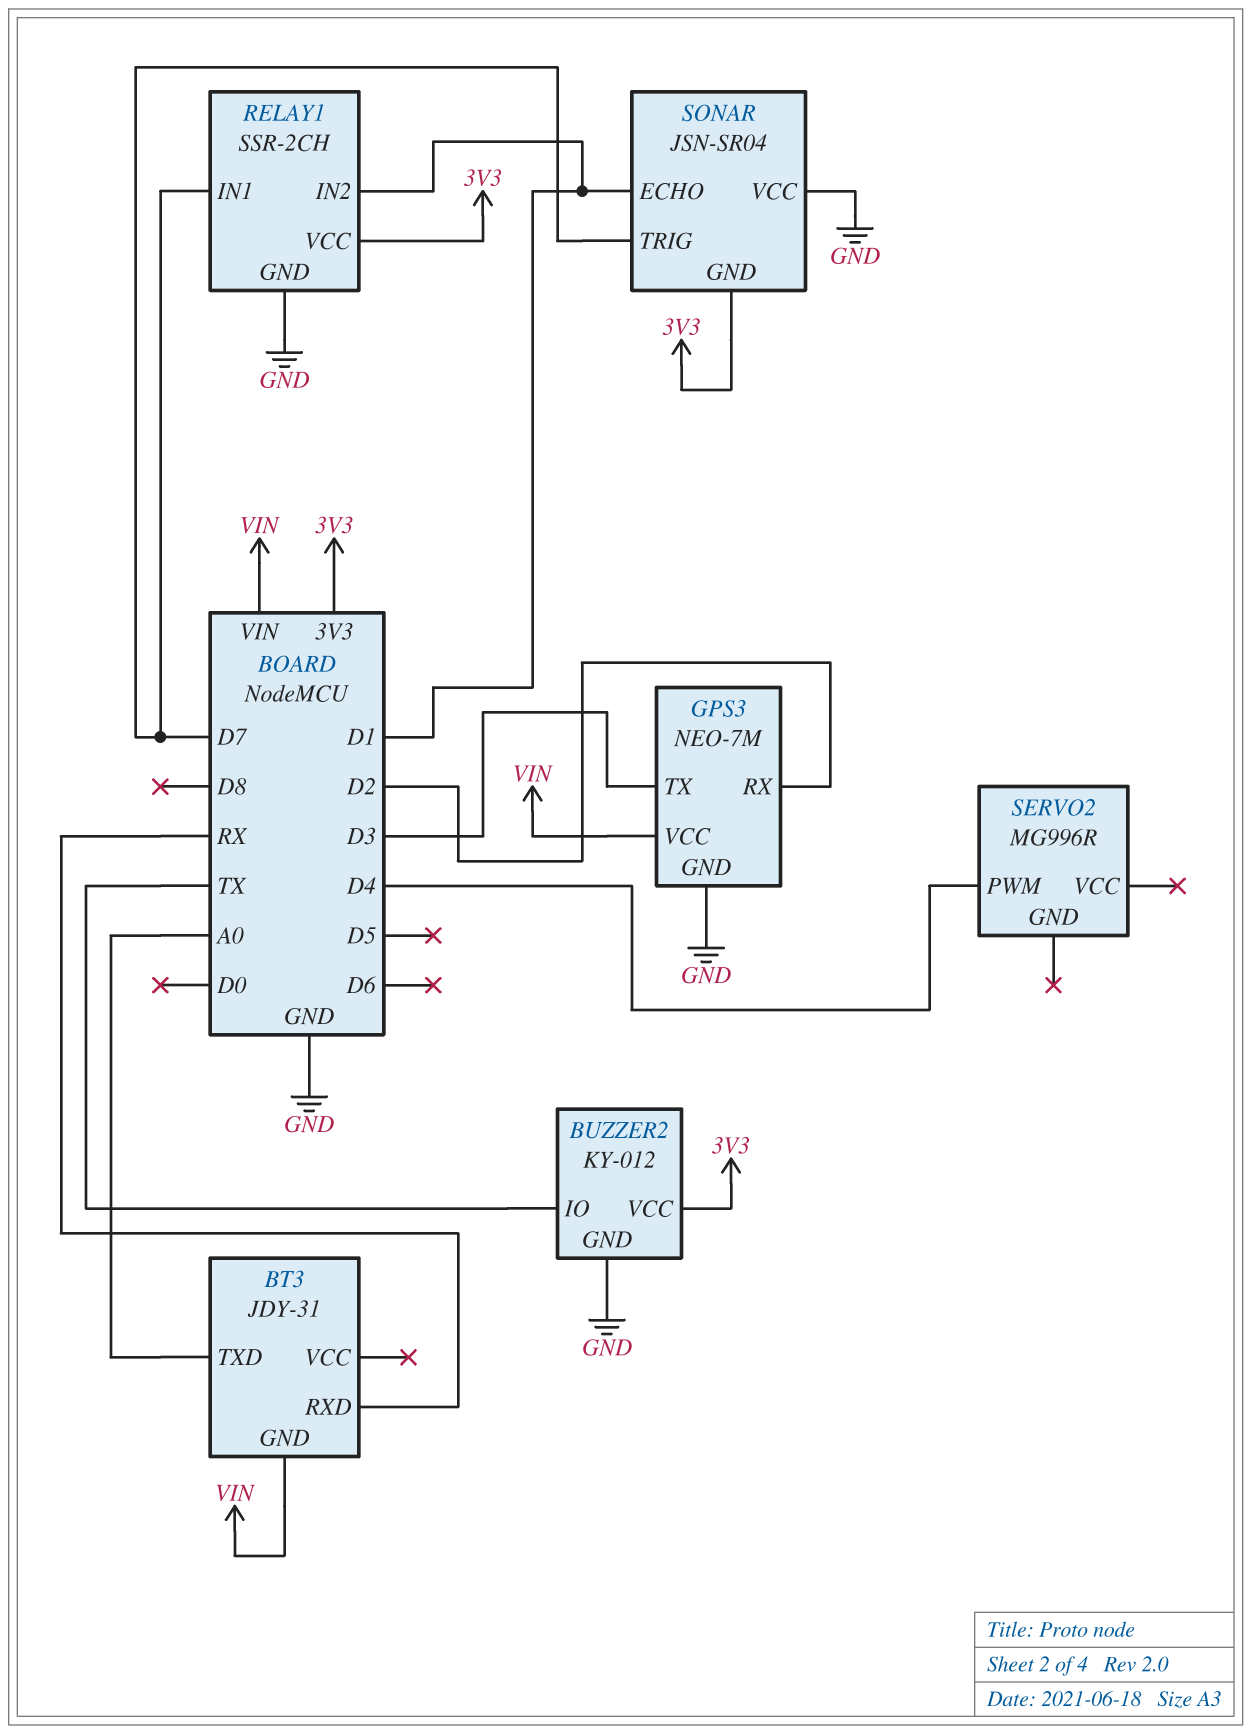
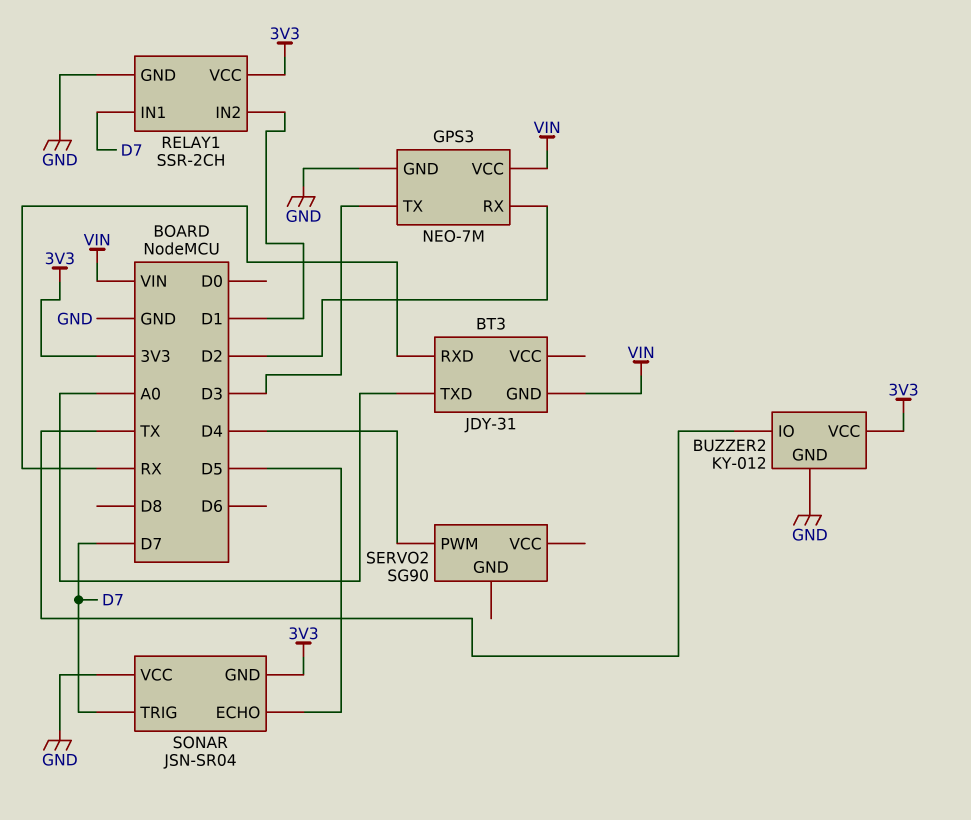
SERVO2: MG996R -> SG90
SONAR pin ECHO: D1 -> D5

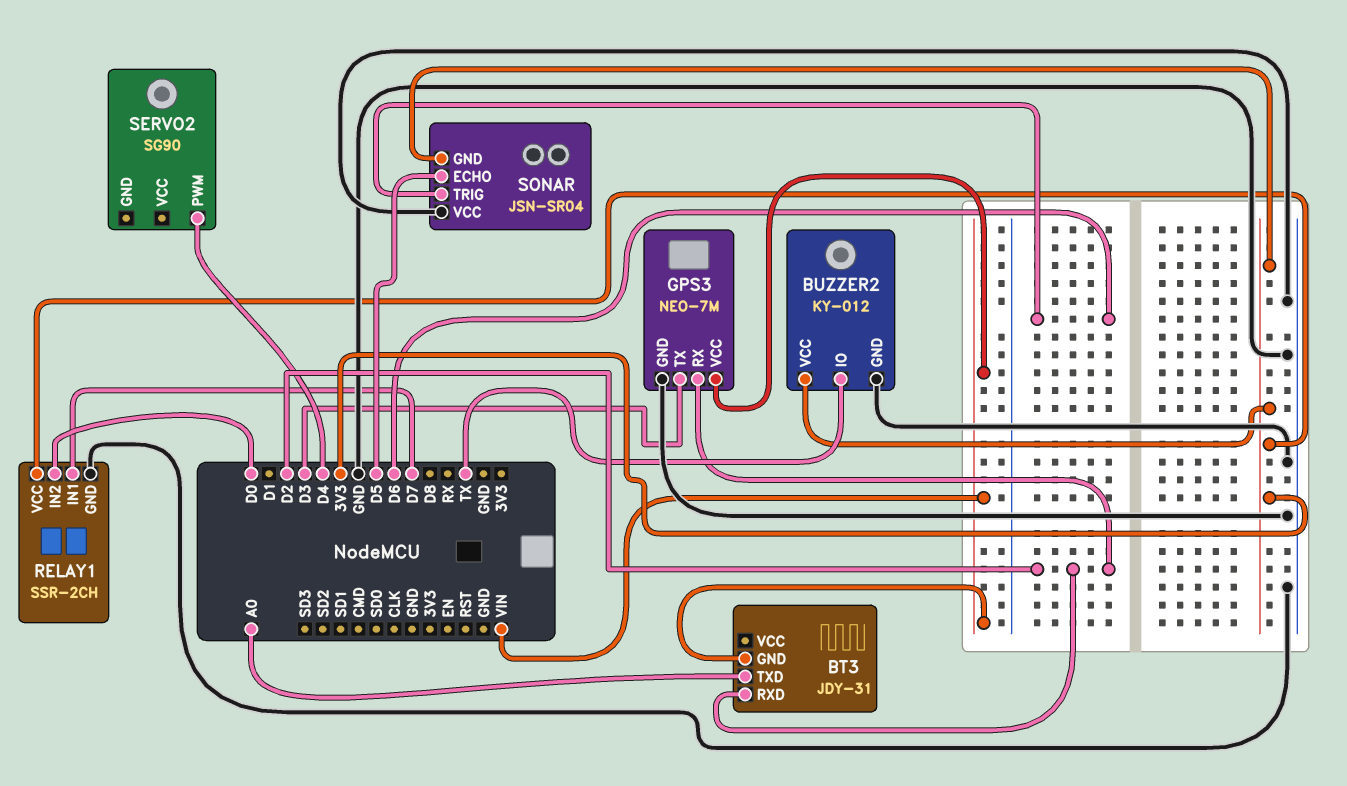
BT3 pin RXD: RX -> D2
RELAY1 pin IN2: D1 -> D0
SONAR pin TRIG: D7 -> D6

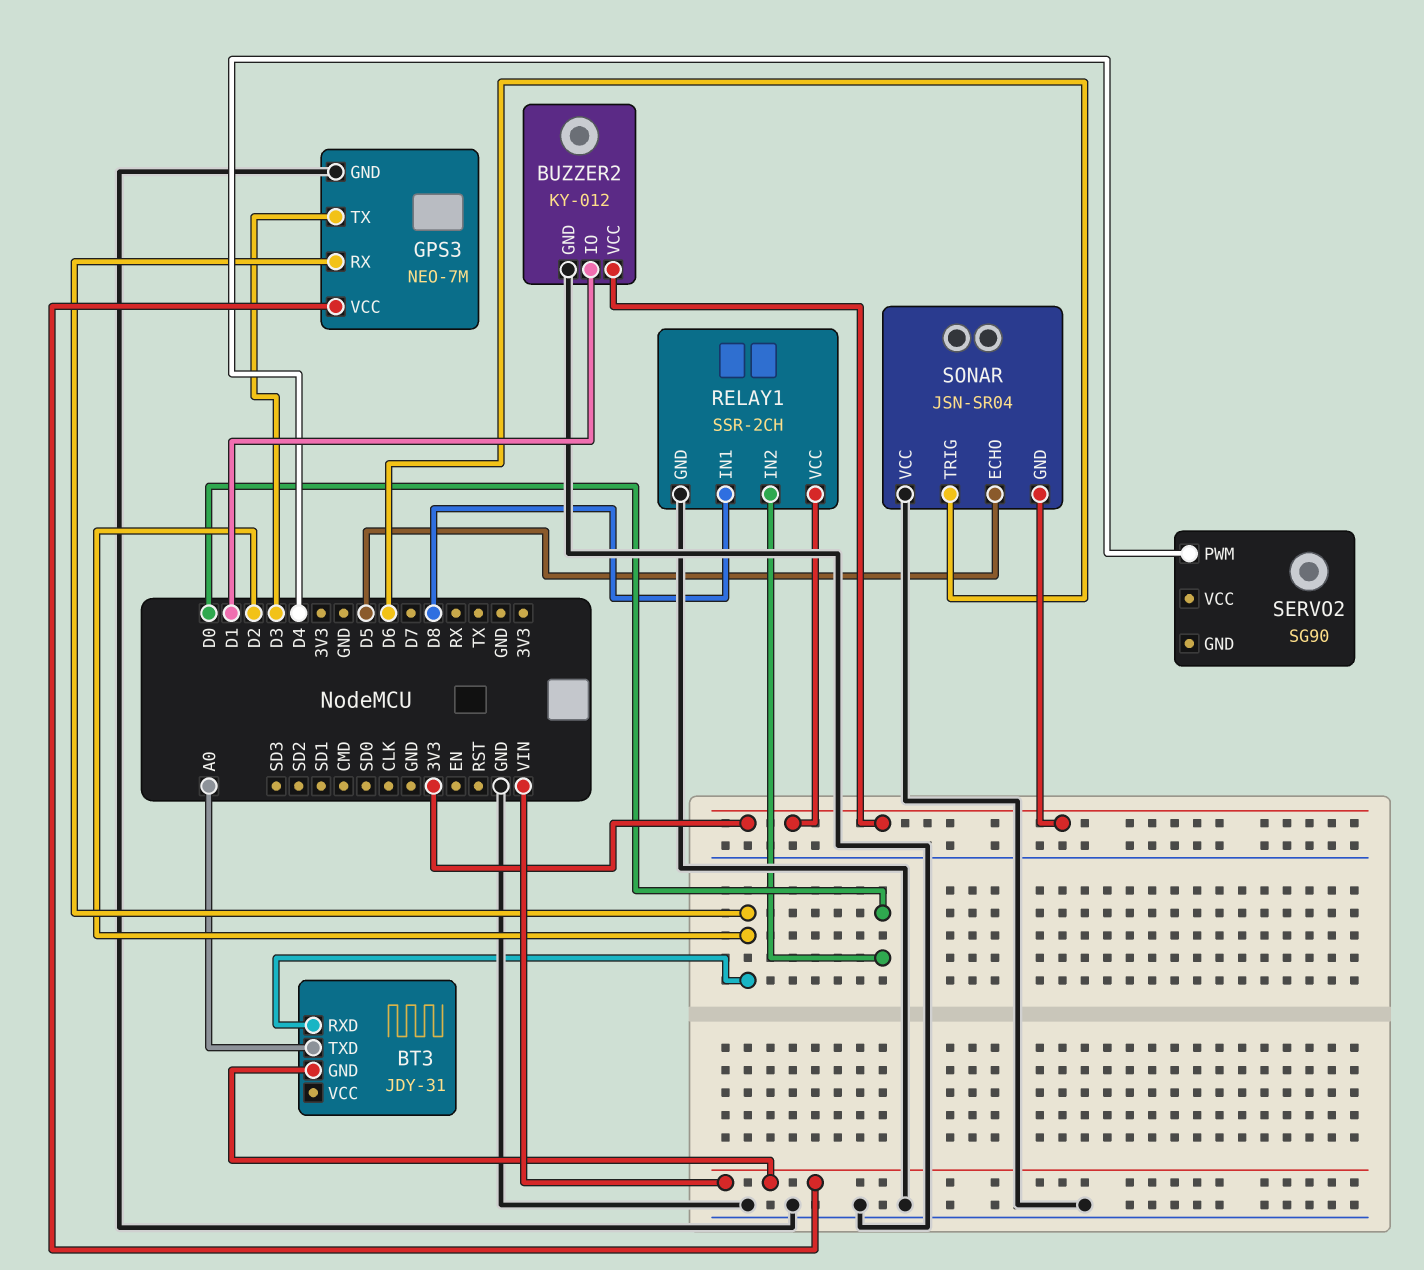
BUZZER2 pin IO: TX -> D1
RELAY1 pin IN1: D7 -> D8

